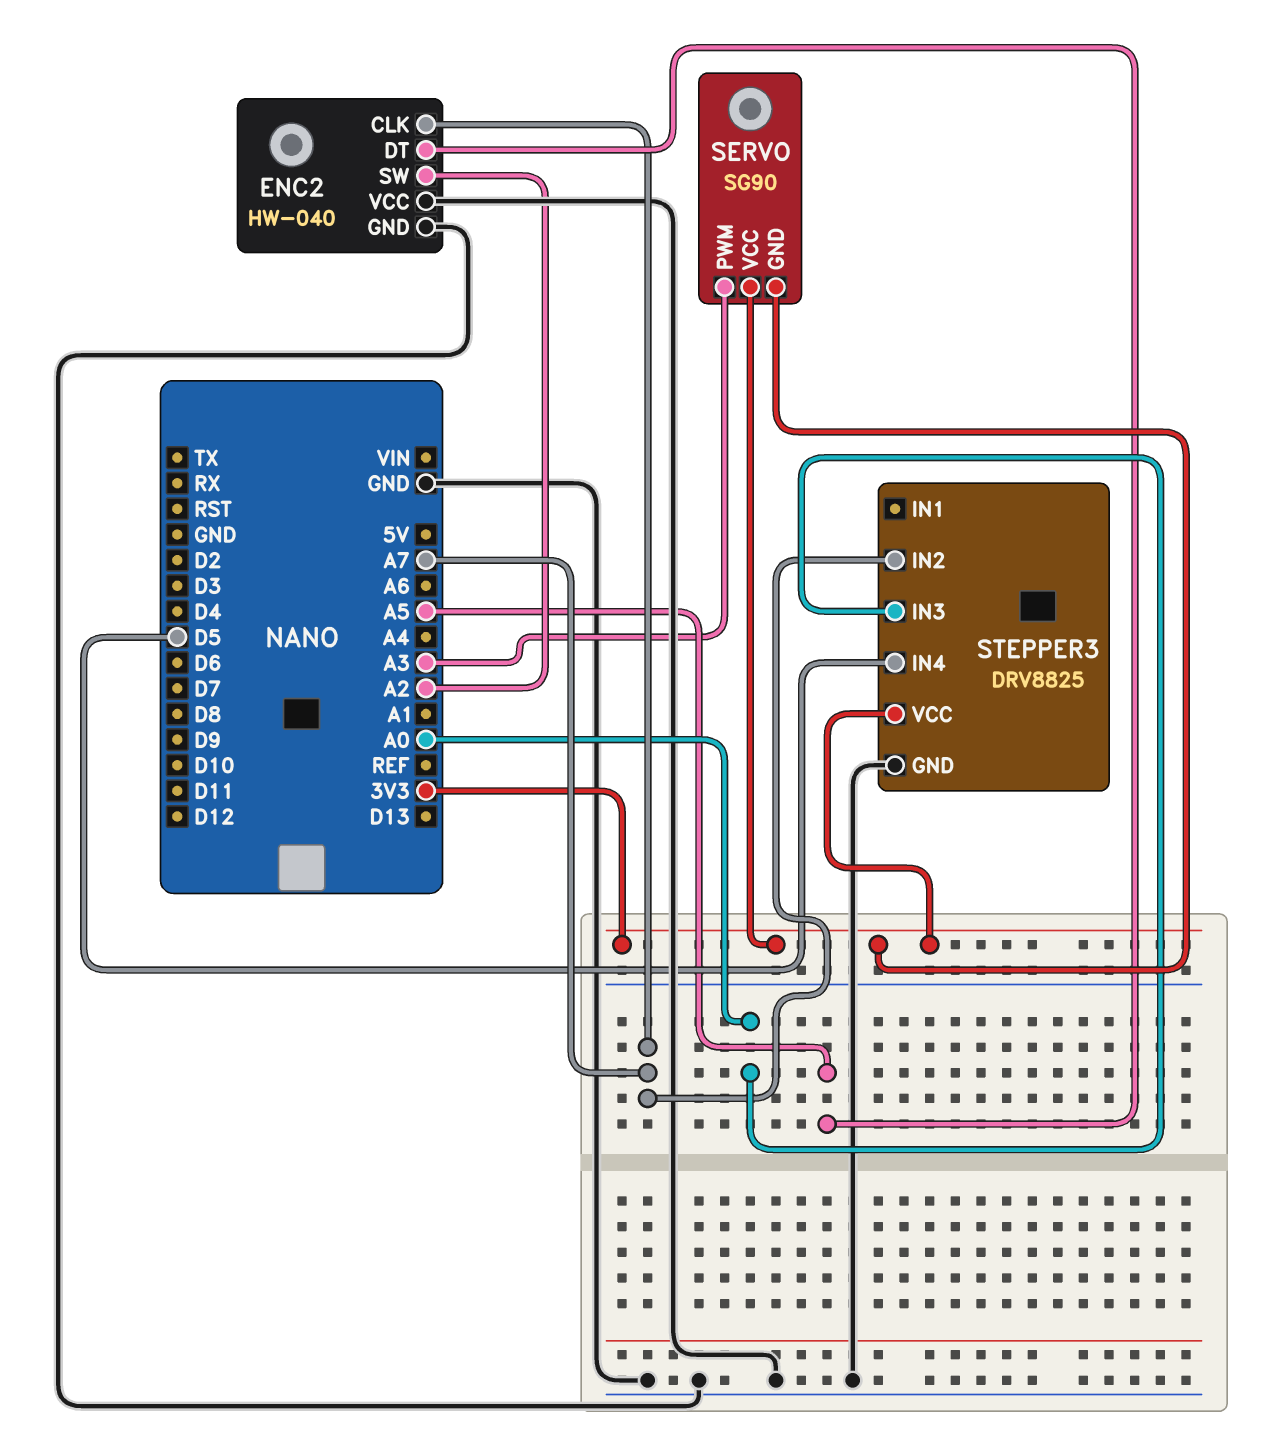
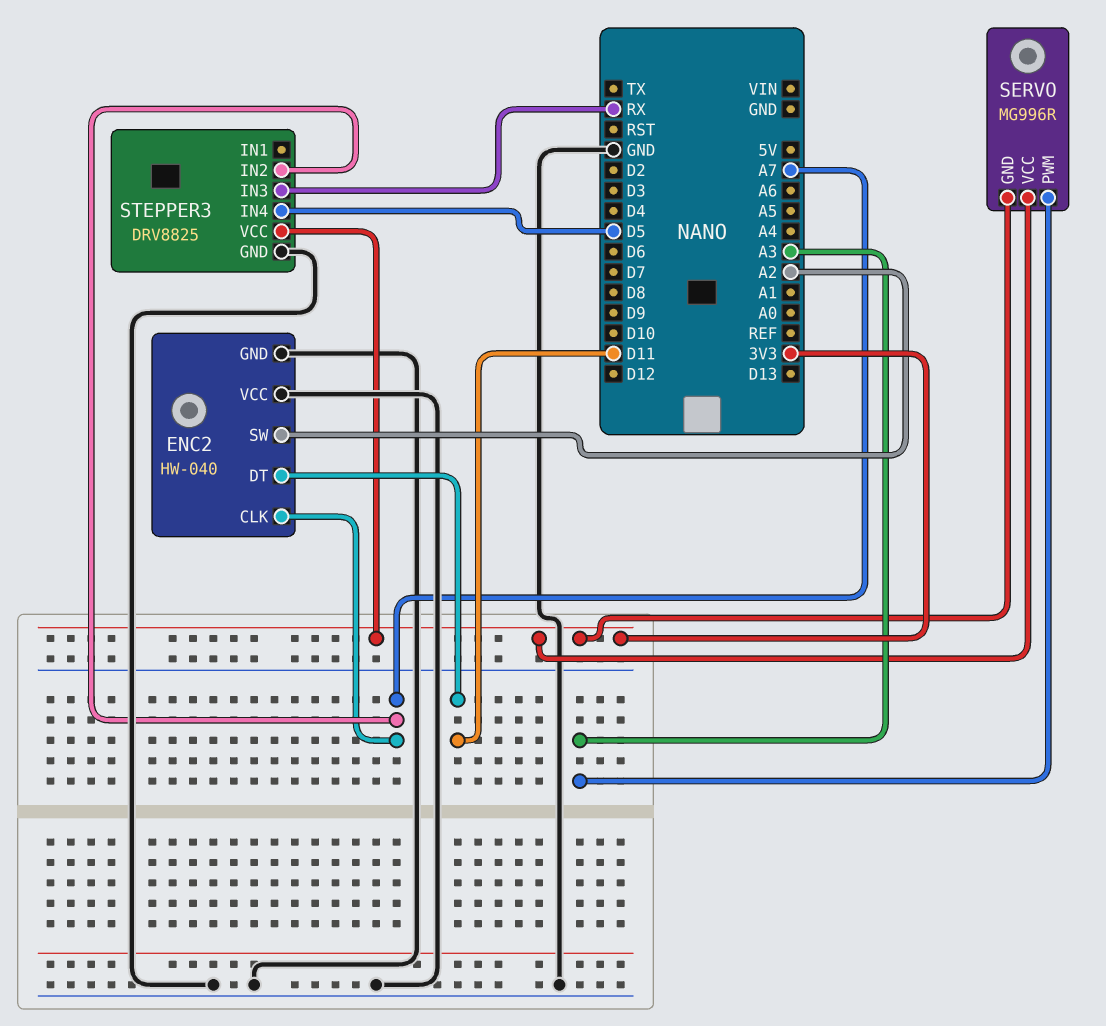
ENC2 pin DT: A5 -> D11
SERVO: SG90 -> MG996R
STEPPER3 pin IN3: A0 -> RX

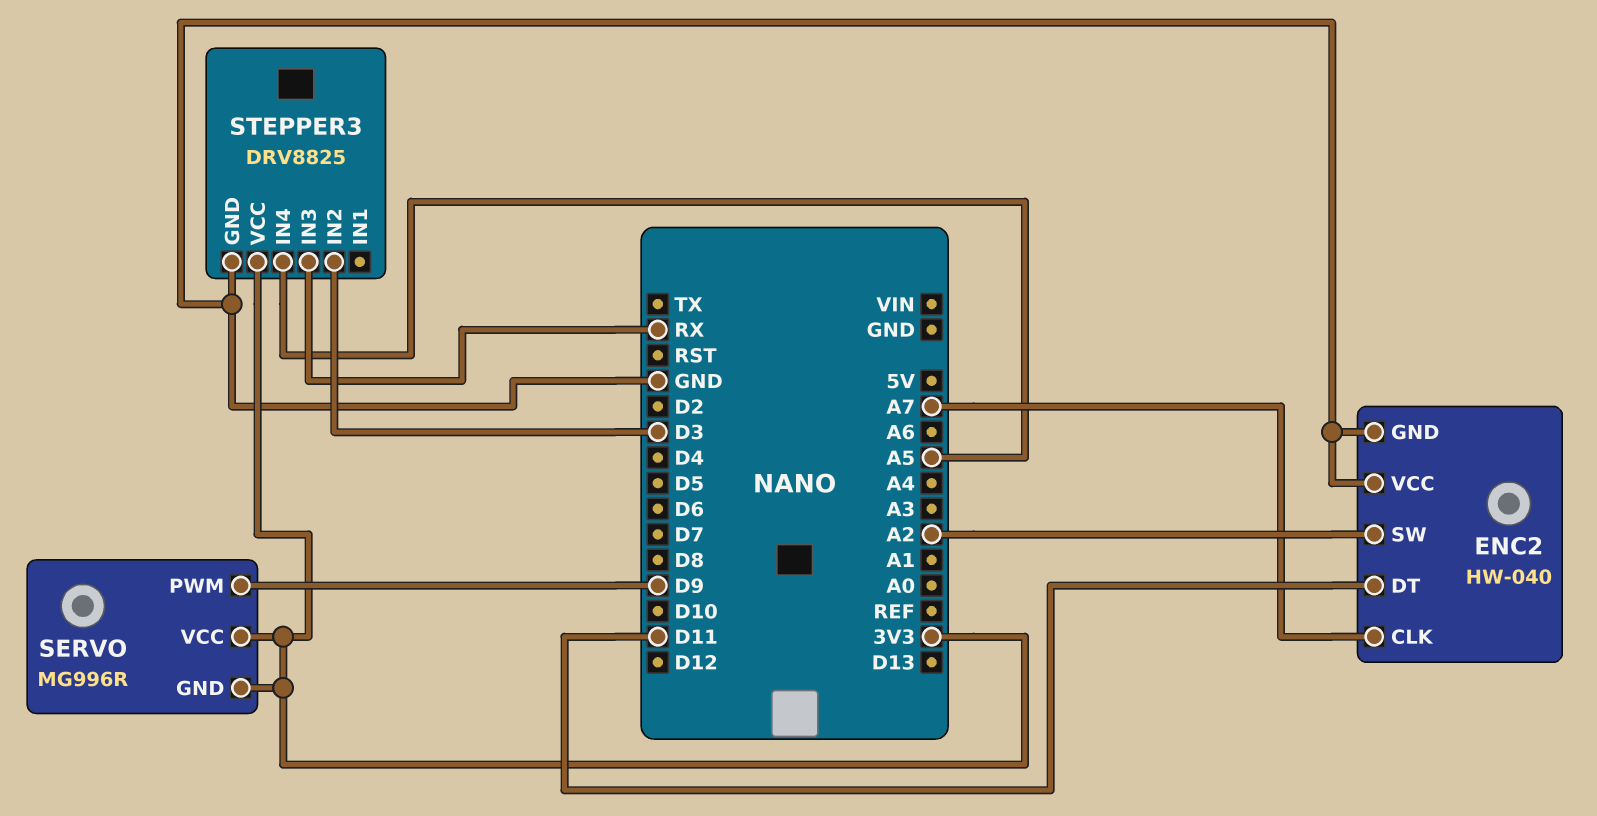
SERVO pin PWM: A3 -> D9
STEPPER3 pin IN2: A7 -> D3
STEPPER3 pin IN4: D5 -> A5

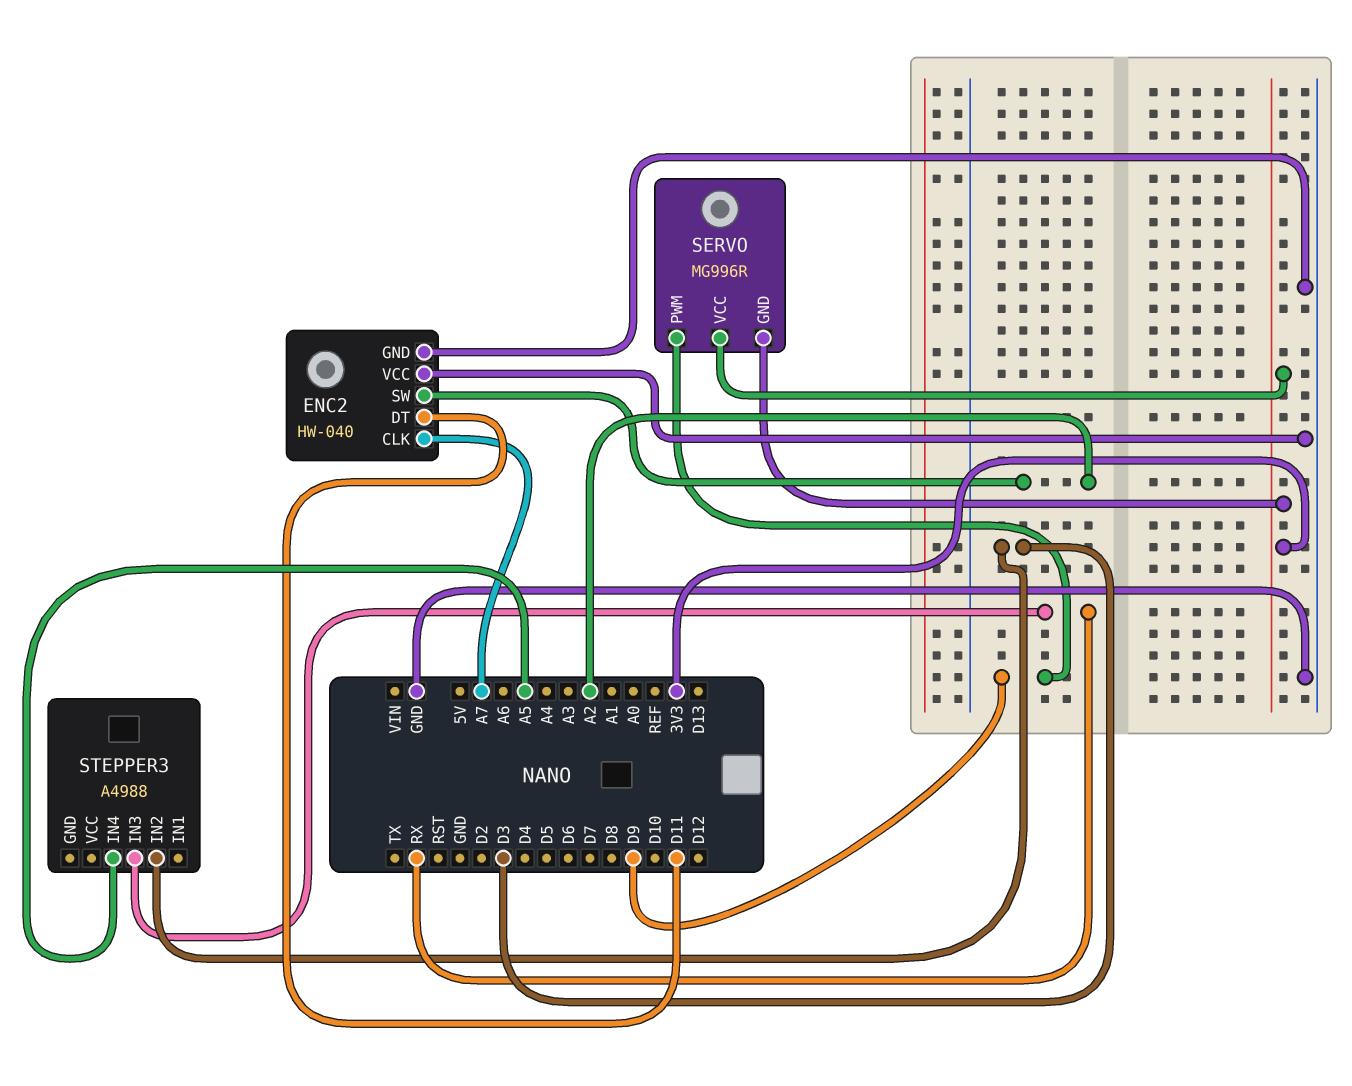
STEPPER3: DRV8825 -> A4988
STEPPER3 pin GND: GND -> none
STEPPER3 pin VCC: 3V3 -> none

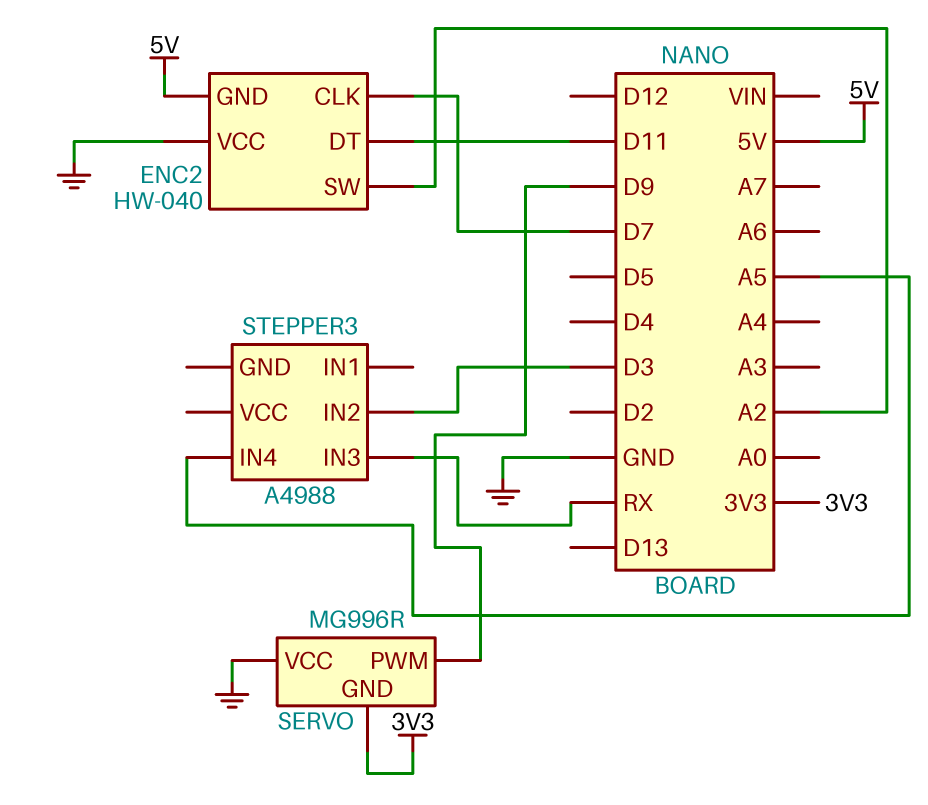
ENC2 pin CLK: A7 -> D7
ENC2 pin GND: GND -> 5V
SERVO pin VCC: 3V3 -> GND

